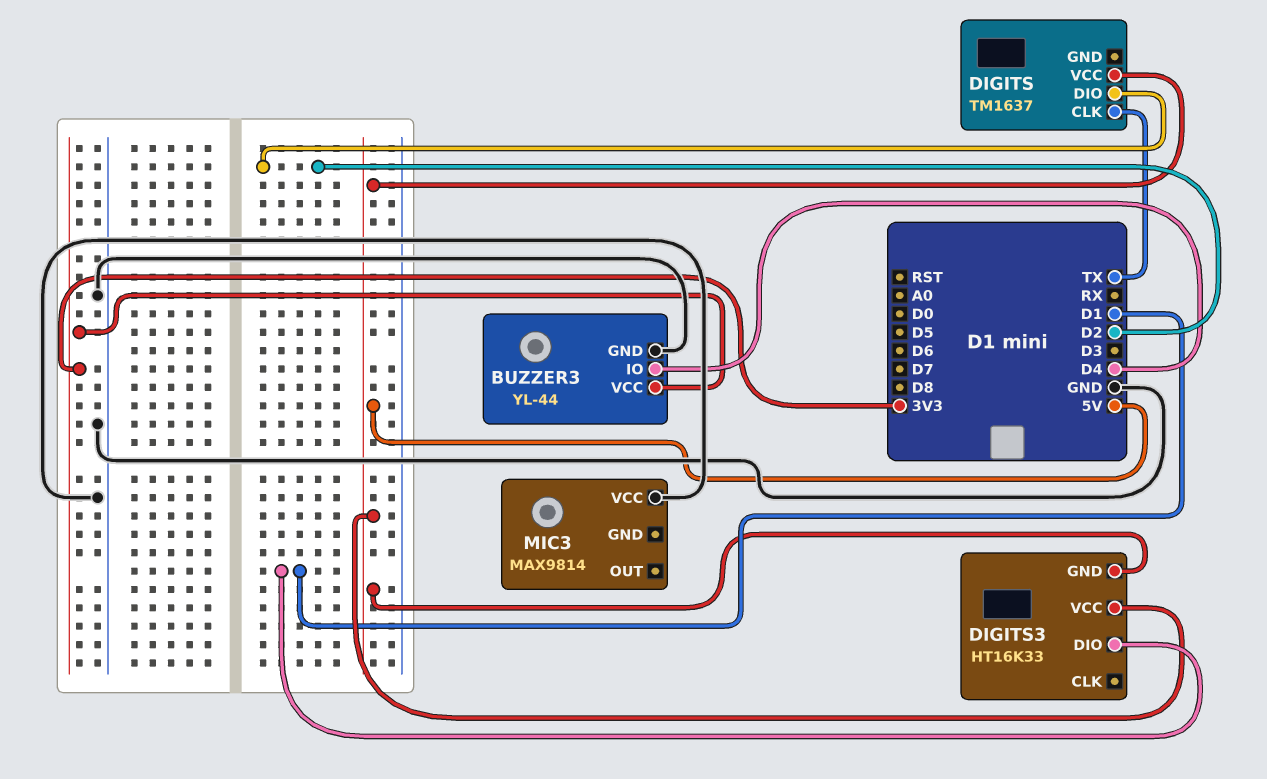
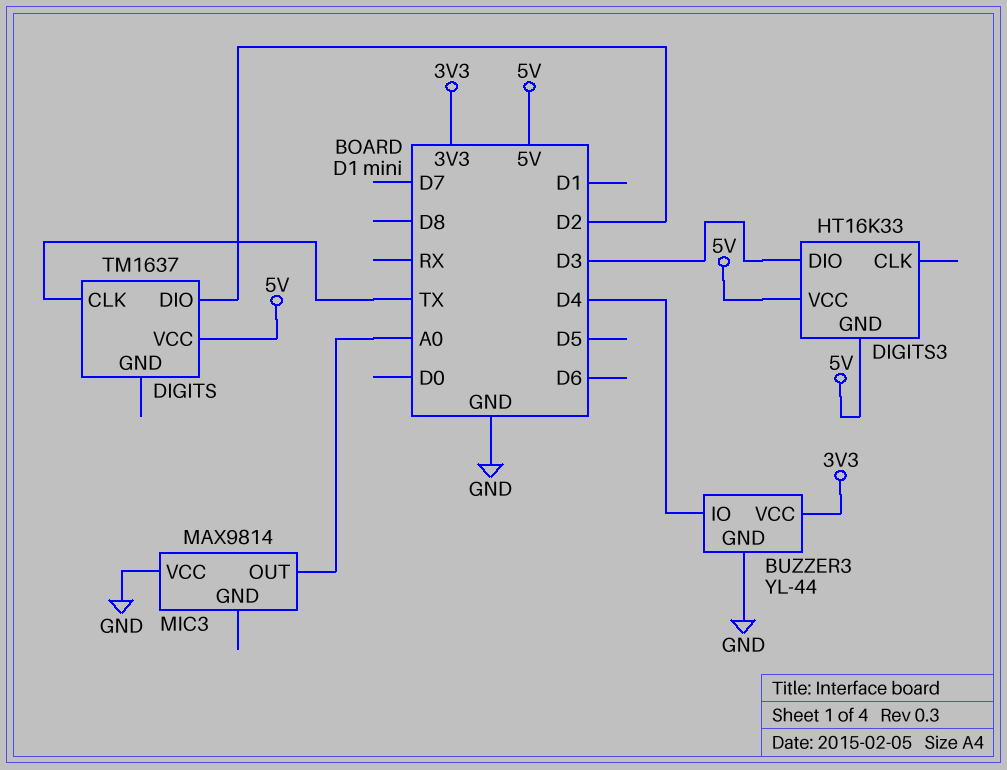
DIGITS3 pin DIO: D1 -> D3
MIC3 pin OUT: none -> A0

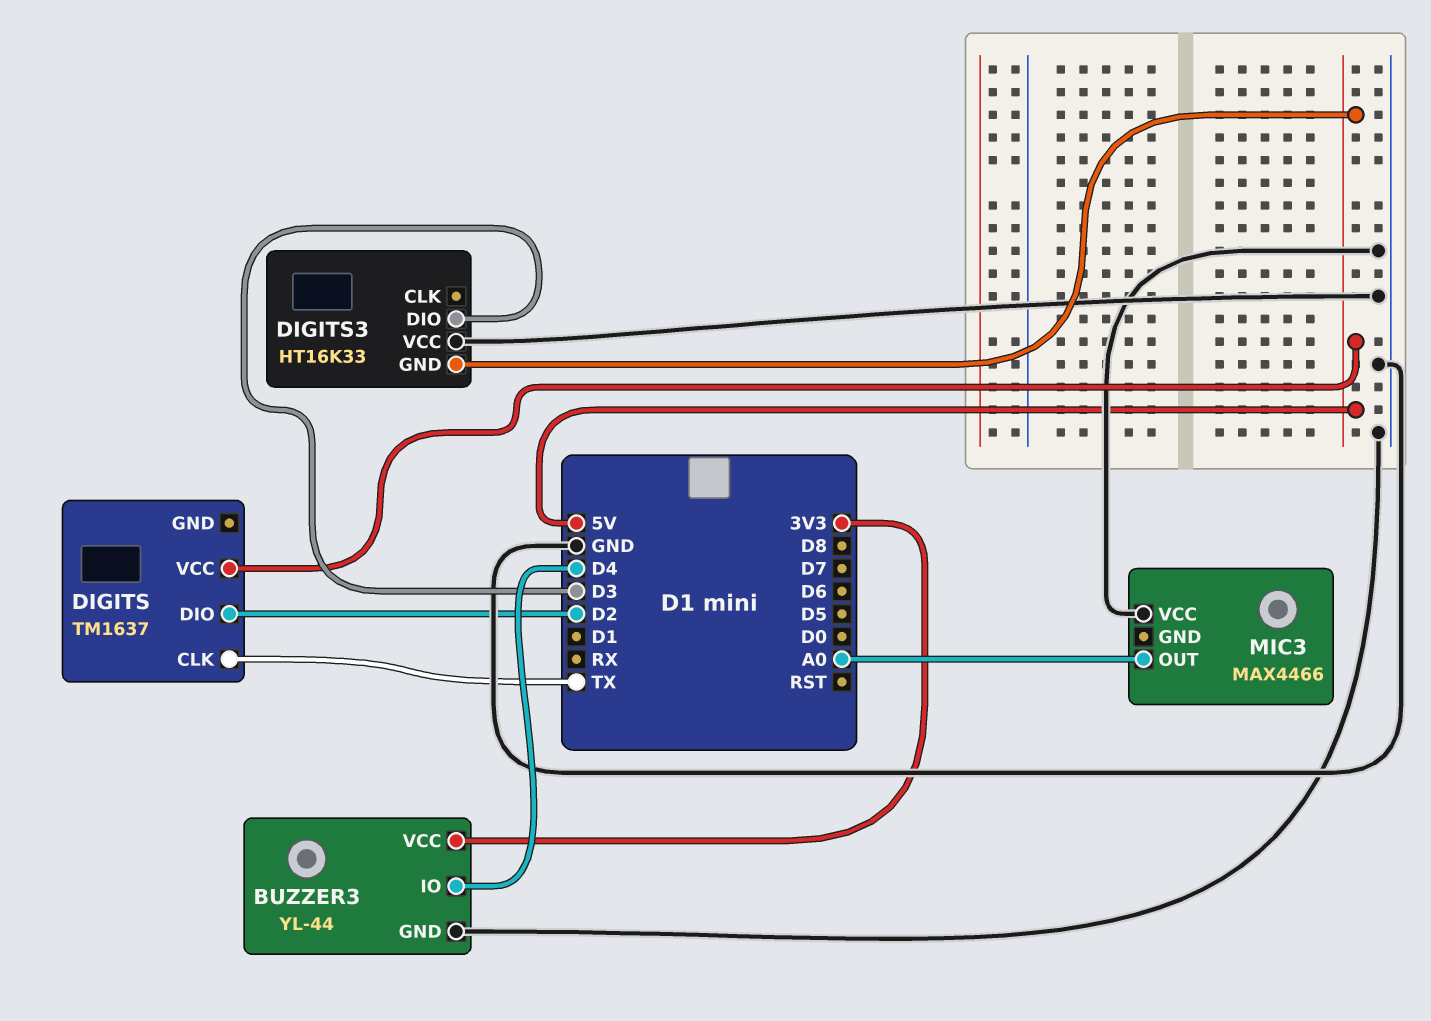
DIGITS3 pin VCC: 5V -> GND
MIC3: MAX9814 -> MAX4466

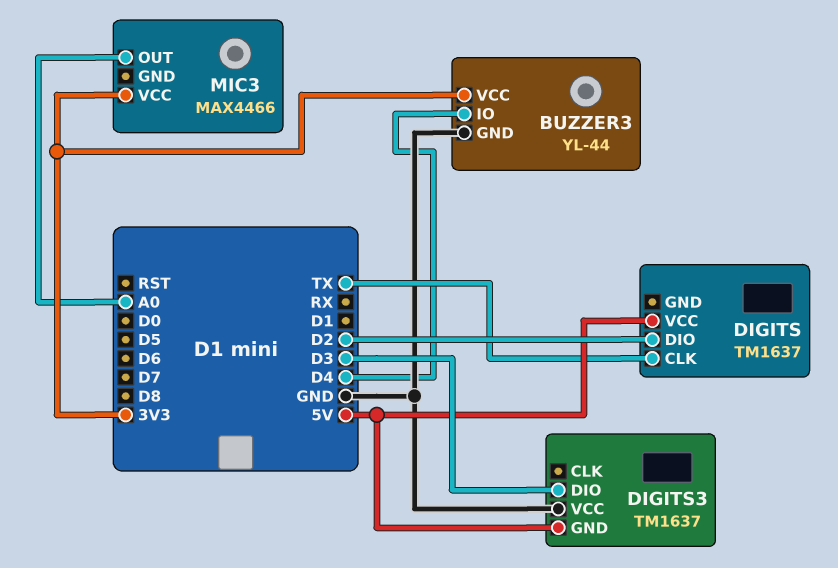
DIGITS3: HT16K33 -> TM1637
MIC3 pin VCC: GND -> 3V3

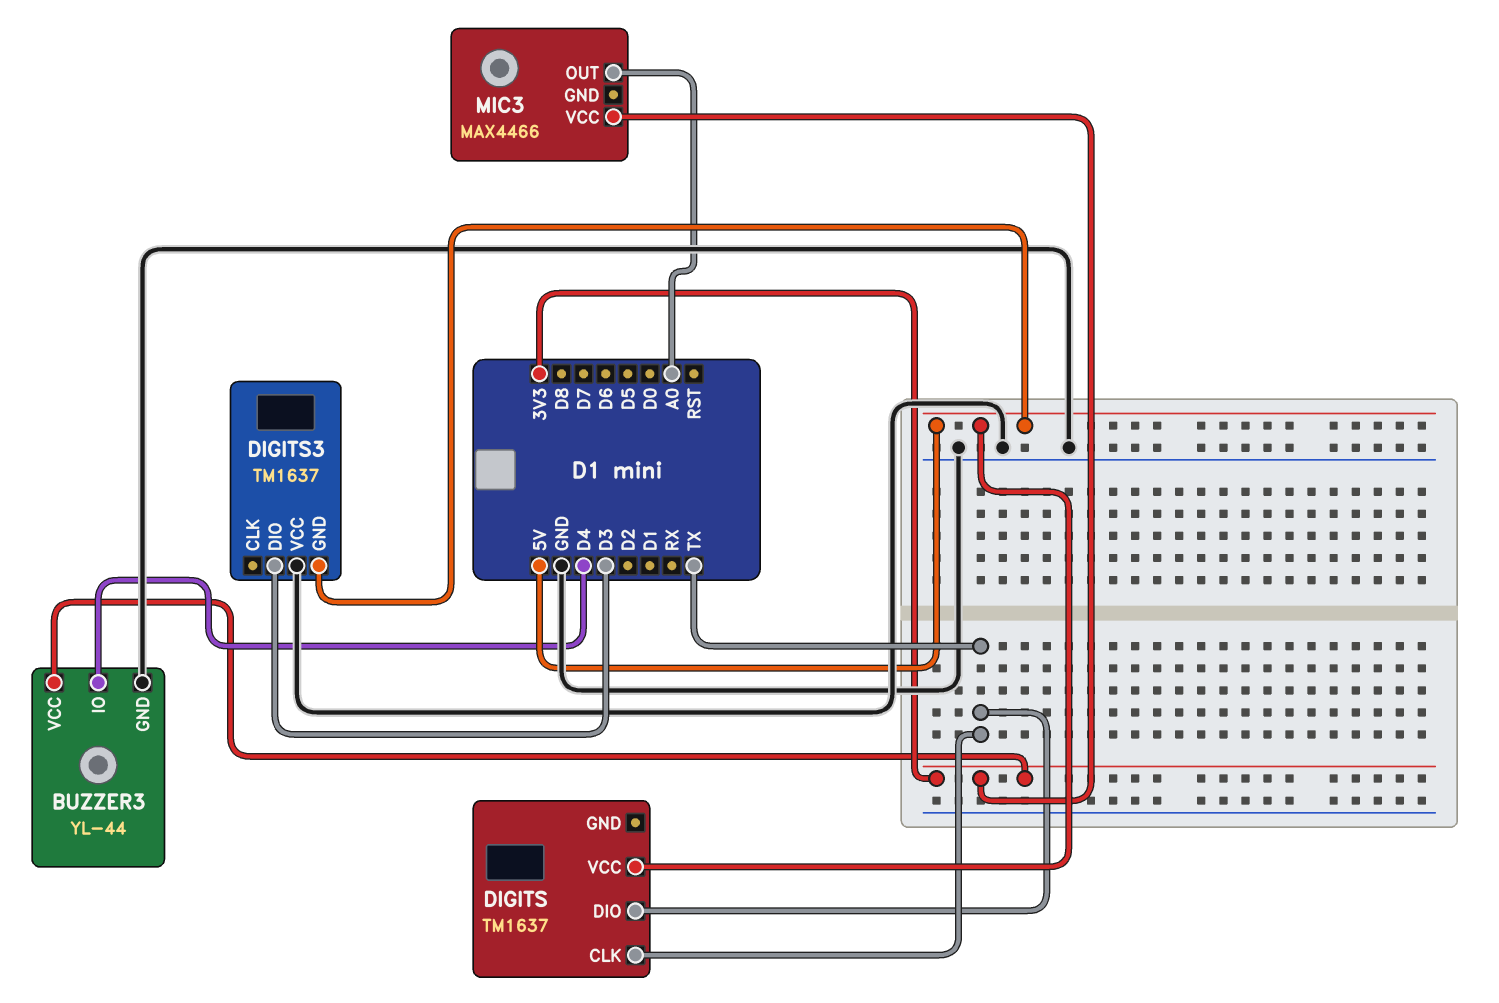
DIGITS pin DIO: D2 -> TX

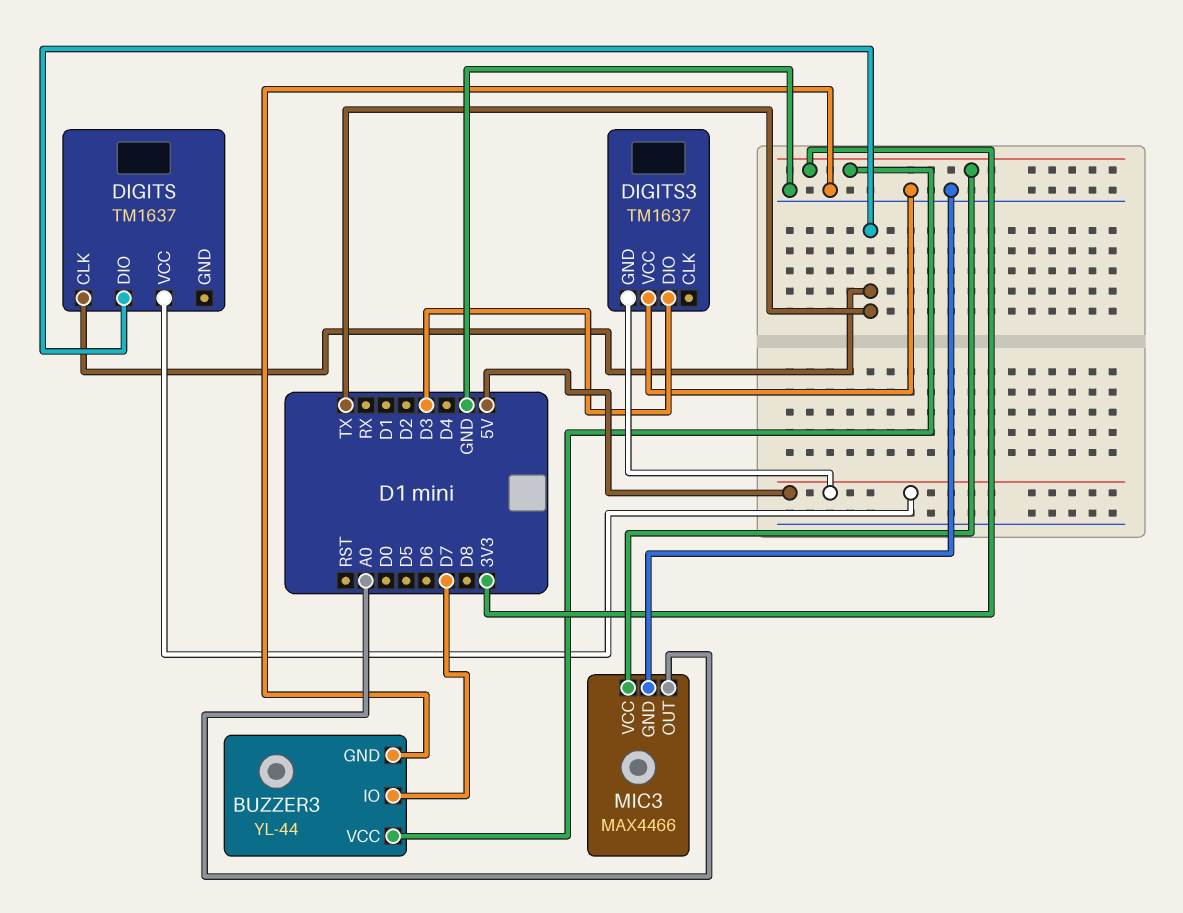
BUZZER3 pin IO: D4 -> D7
MIC3 pin GND: none -> GND

